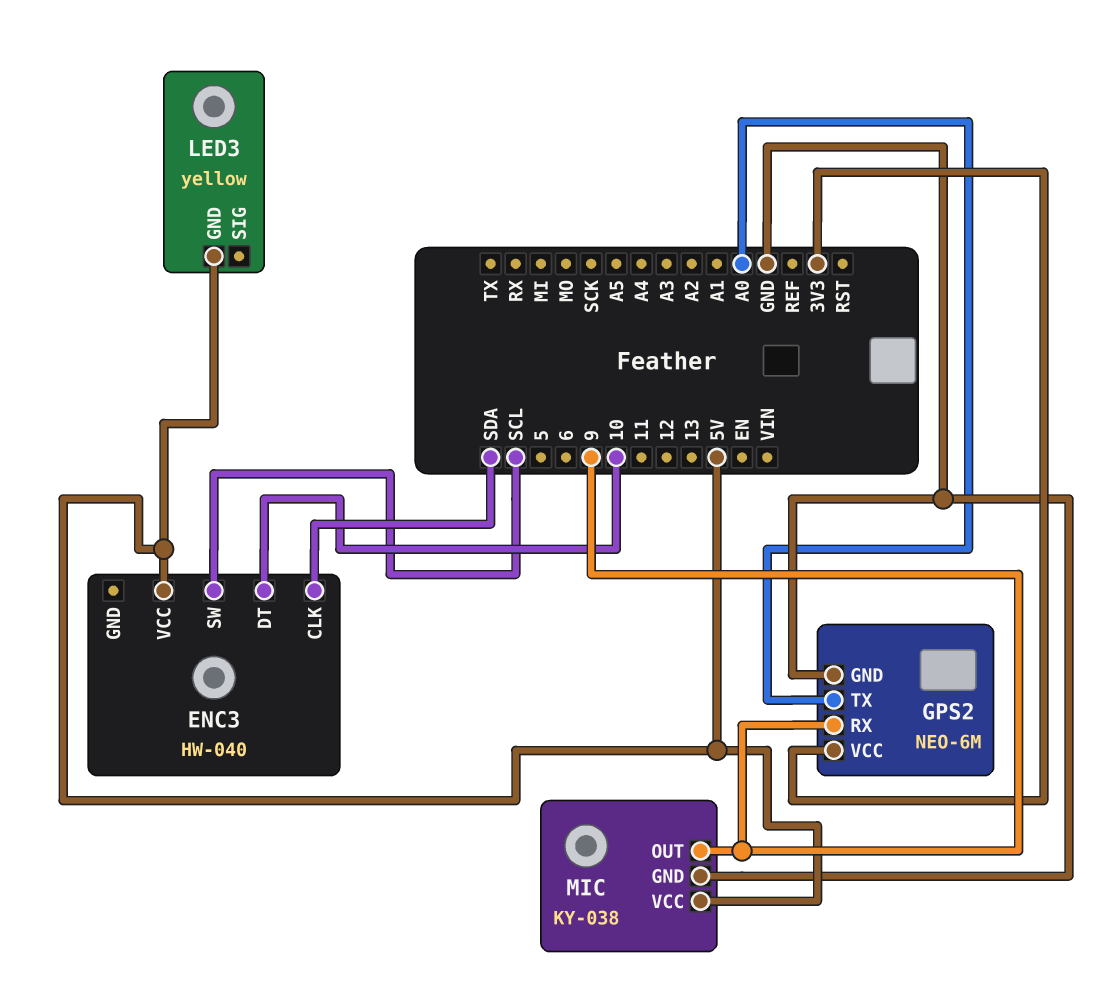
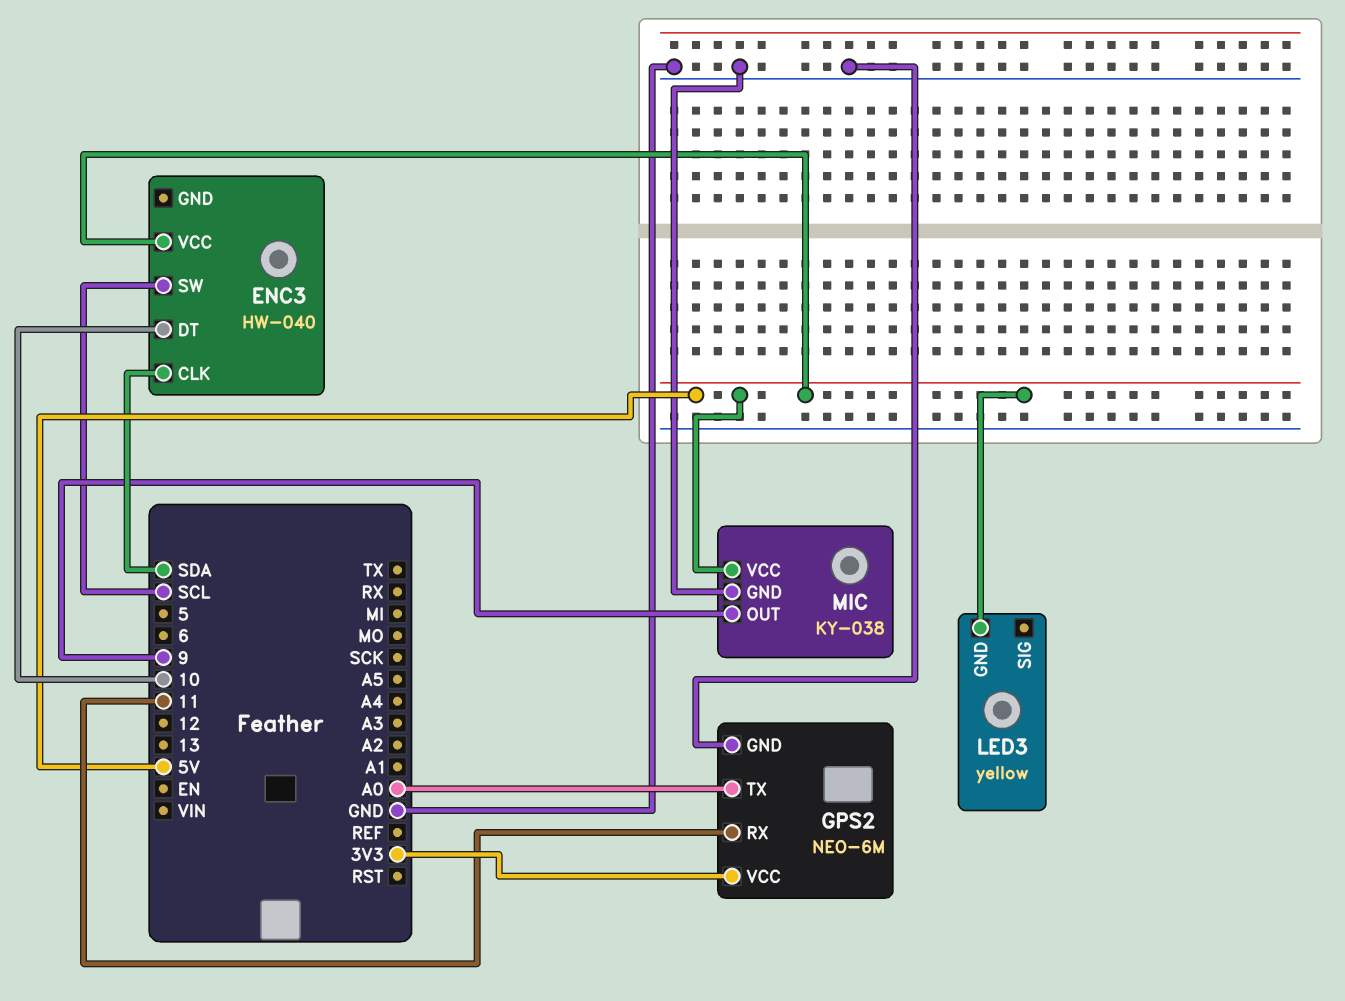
GPS2 pin RX: 9 -> 11

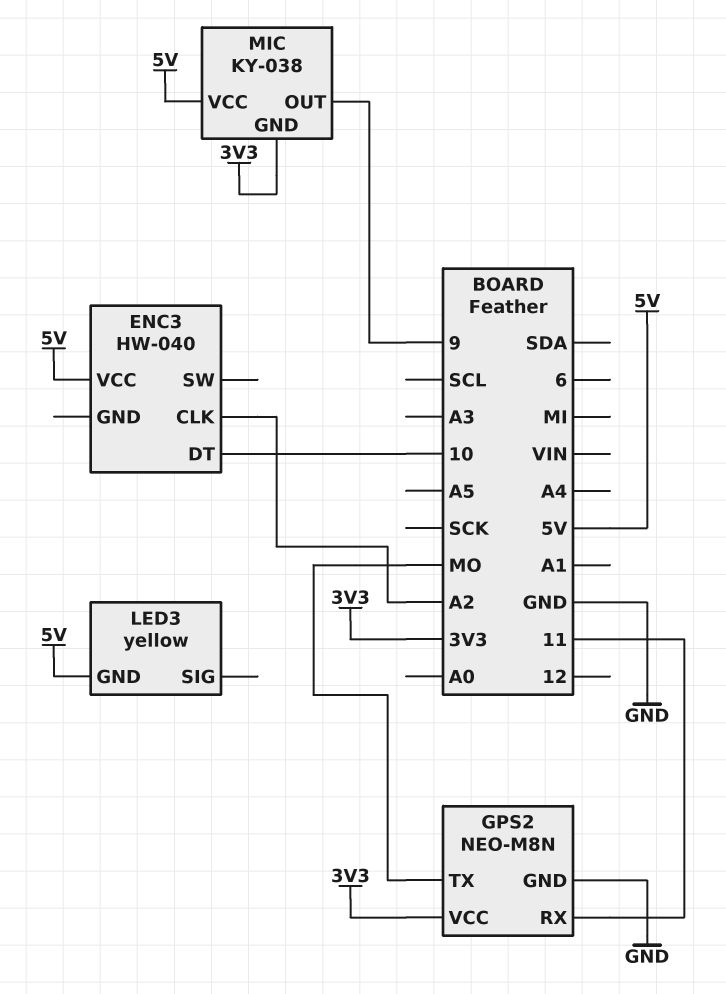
ENC3 pin CLK: SDA -> A2
ENC3 pin SW: SCL -> none
GPS2: NEO-6M -> NEO-M8N
GPS2 pin TX: A0 -> MO
MIC pin GND: GND -> 3V3

